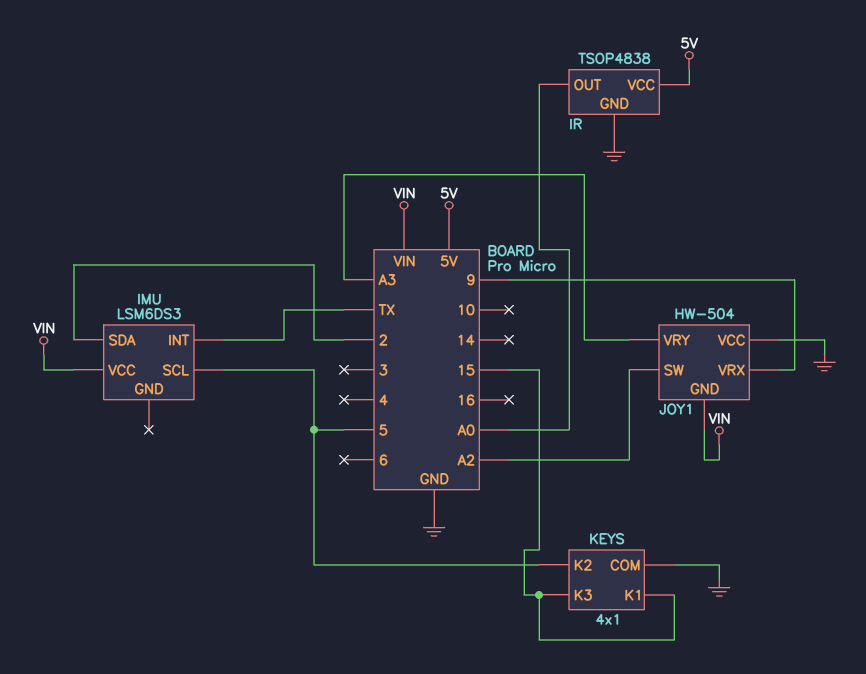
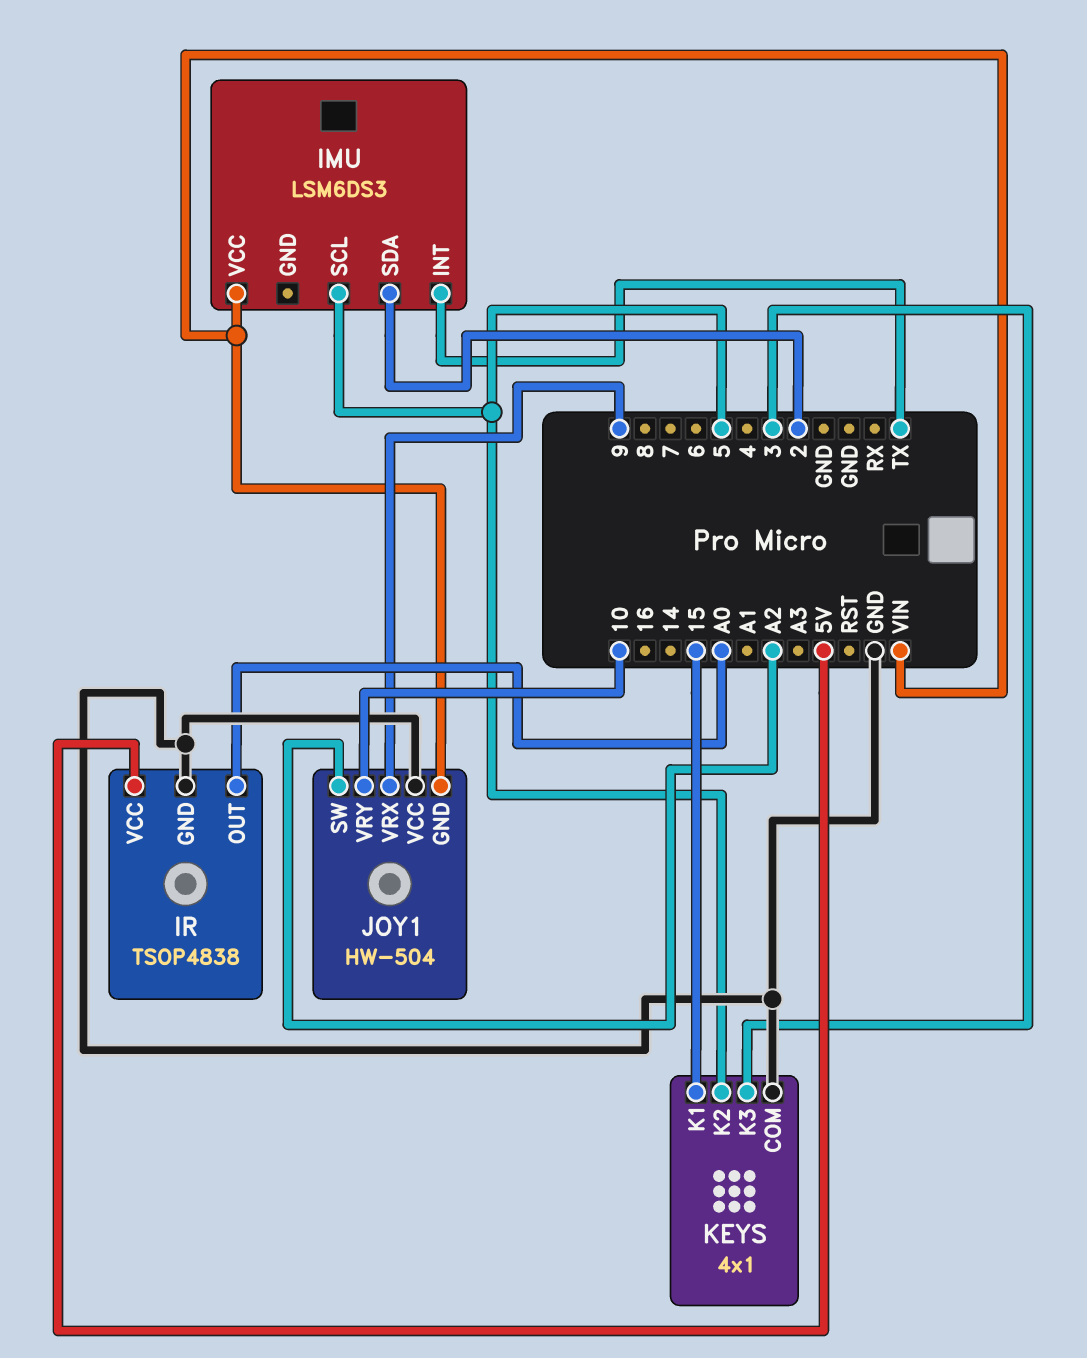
JOY1 pin VRY: A3 -> 10
KEYS pin K3: 15 -> 3

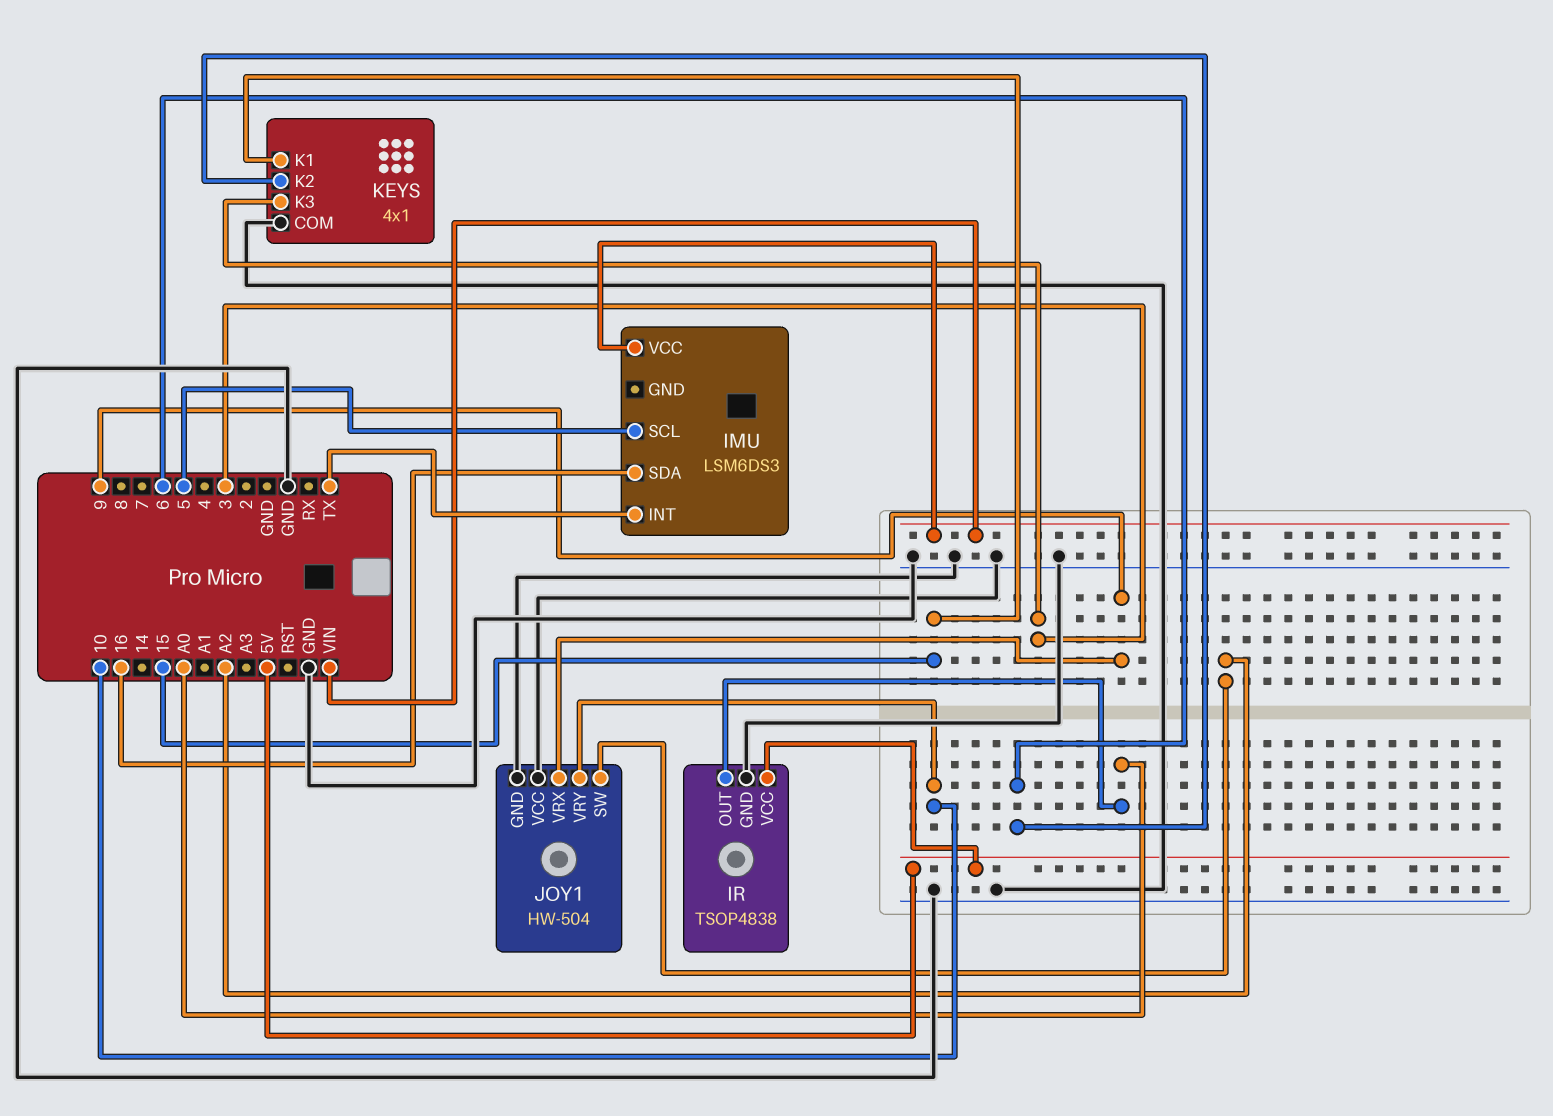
IMU pin SDA: 2 -> 16
JOY1 pin GND: VIN -> GND
KEYS pin K2: 5 -> 6

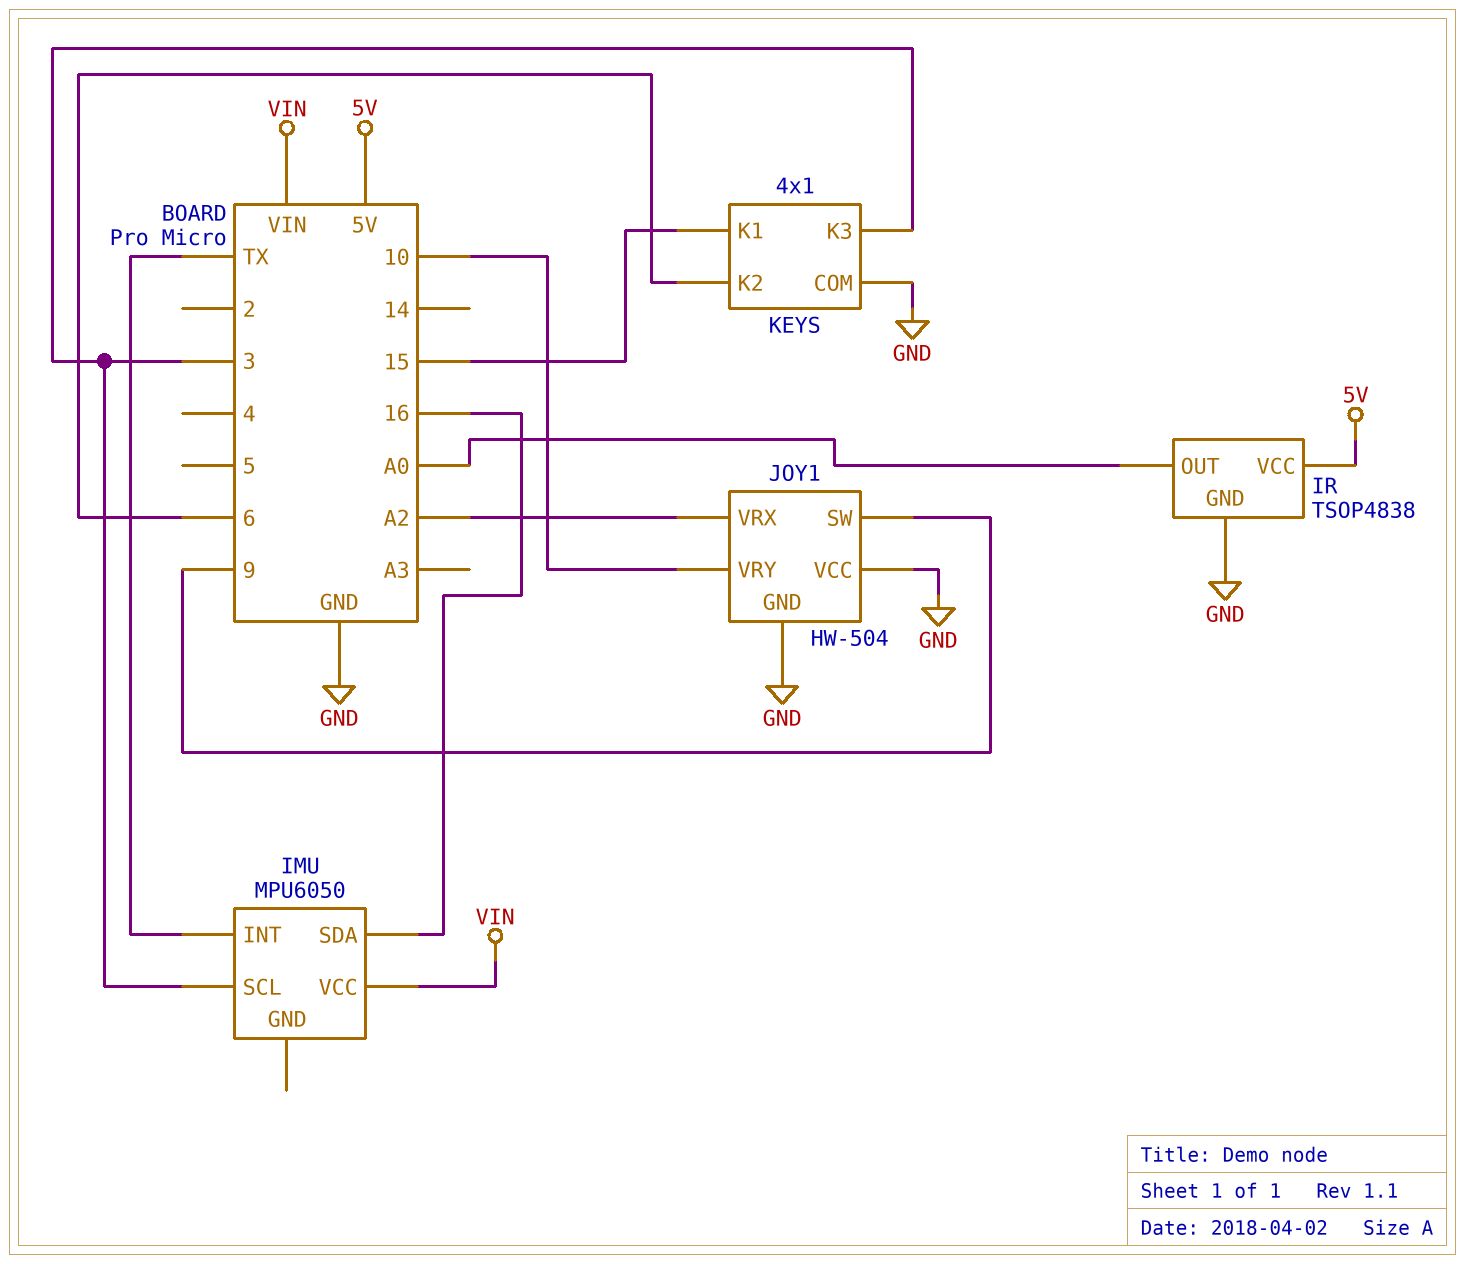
IMU: LSM6DS3 -> MPU6050
IMU pin SCL: 5 -> 3
JOY1 pin SW: A2 -> 9
JOY1 pin VRX: 9 -> A2

